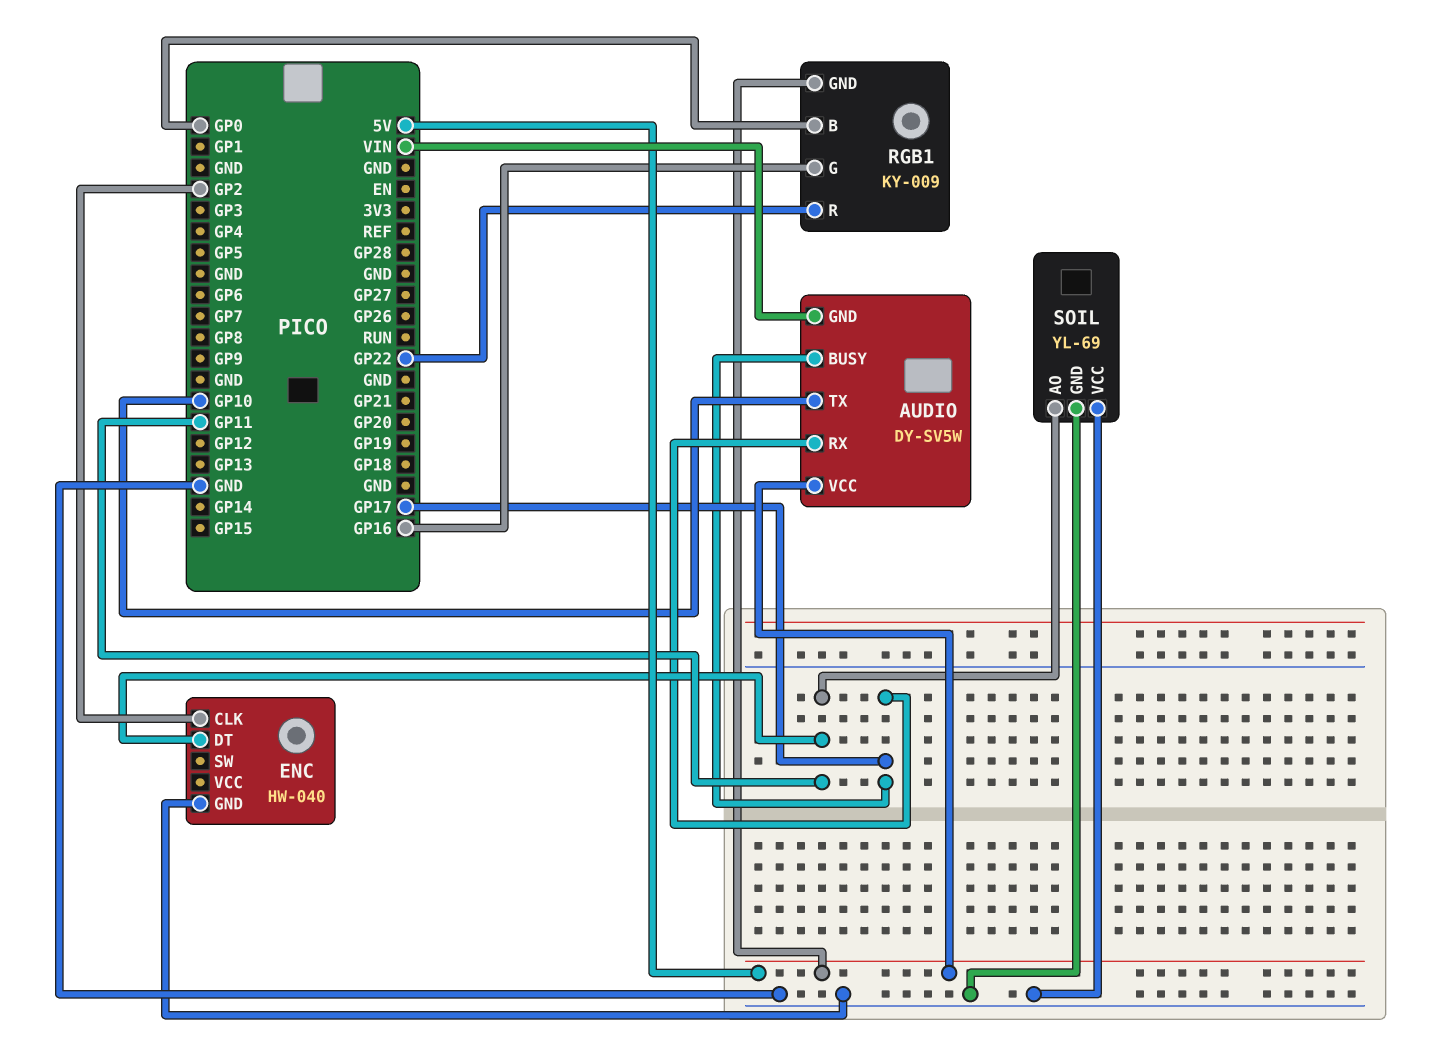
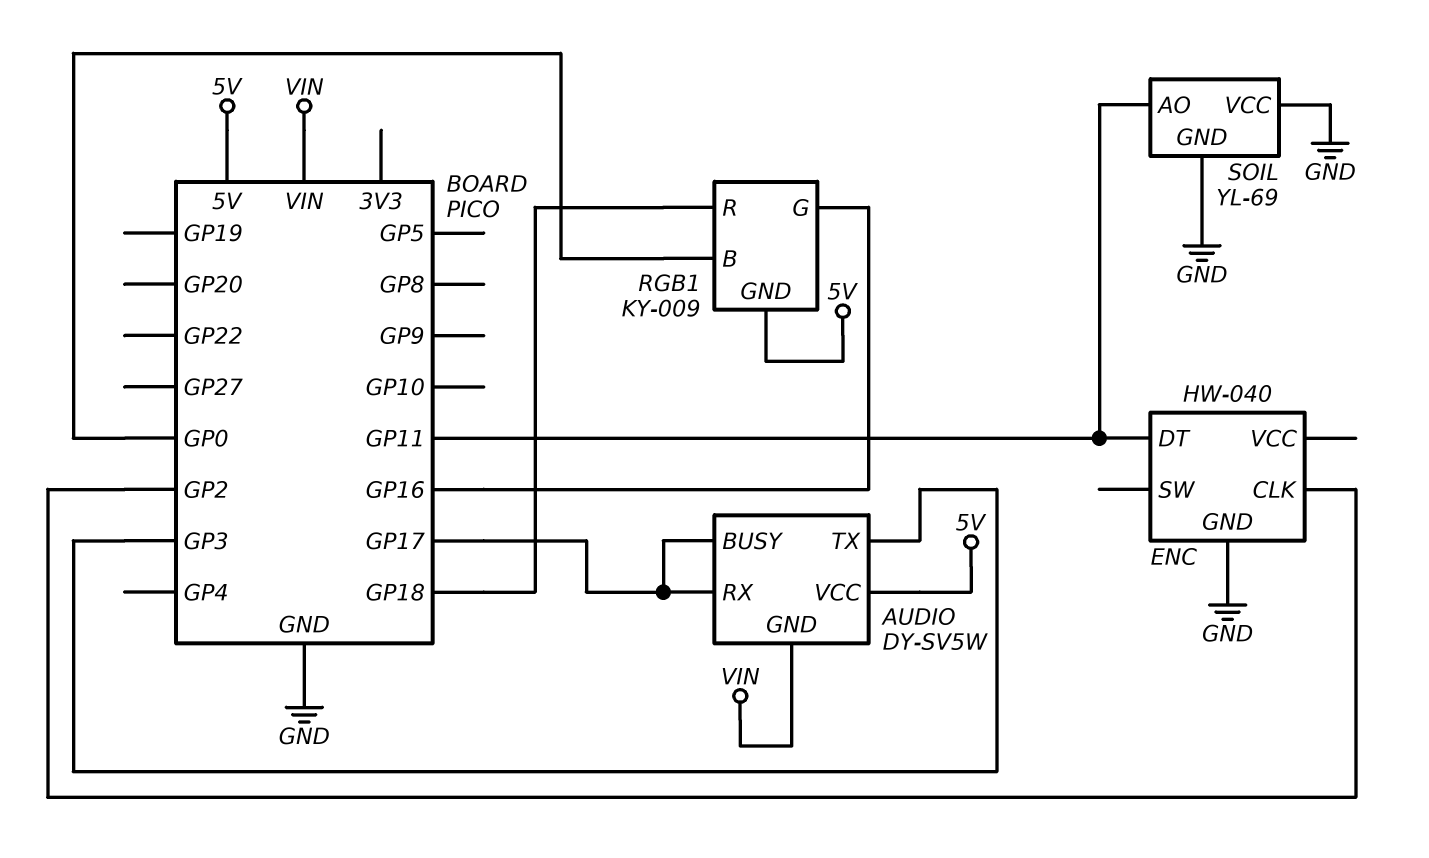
AUDIO pin TX: GP10 -> GP3
RGB1 pin R: GP22 -> GP18

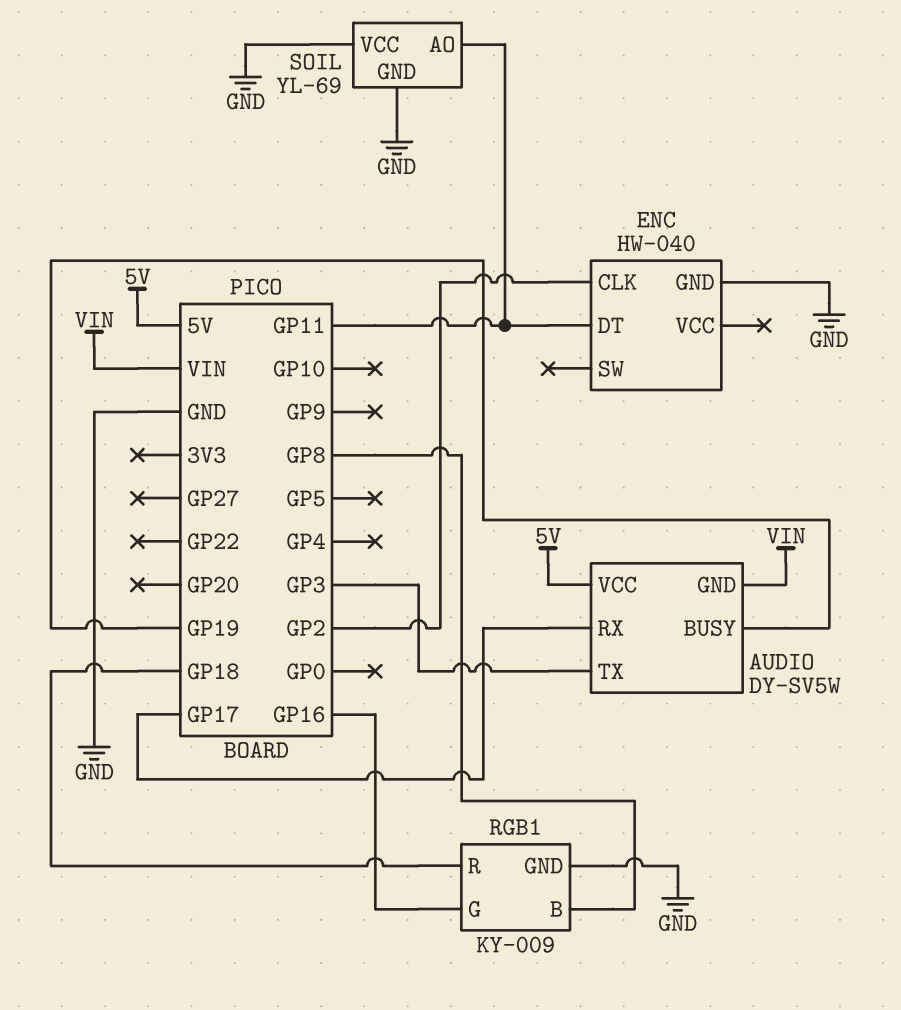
AUDIO pin BUSY: GP17 -> GP19
RGB1 pin B: GP0 -> GP8
RGB1 pin GND: 5V -> GND

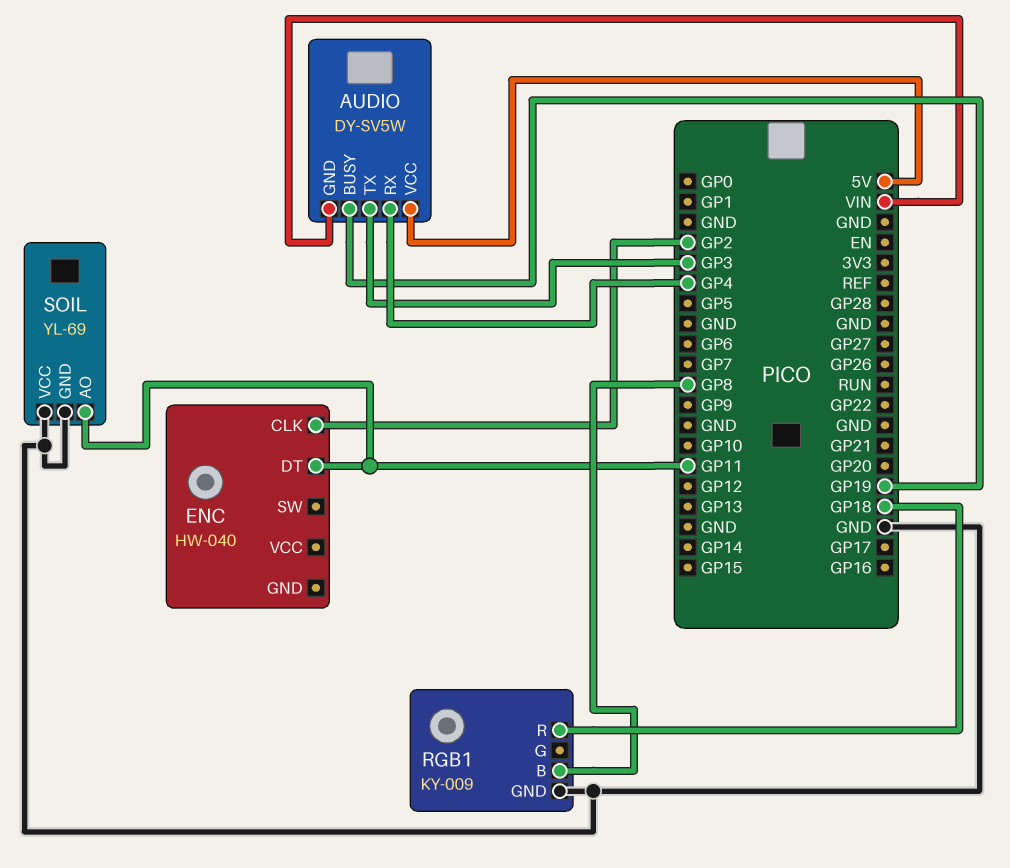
AUDIO pin RX: GP17 -> GP4
ENC pin GND: GND -> none
RGB1 pin G: GP16 -> none

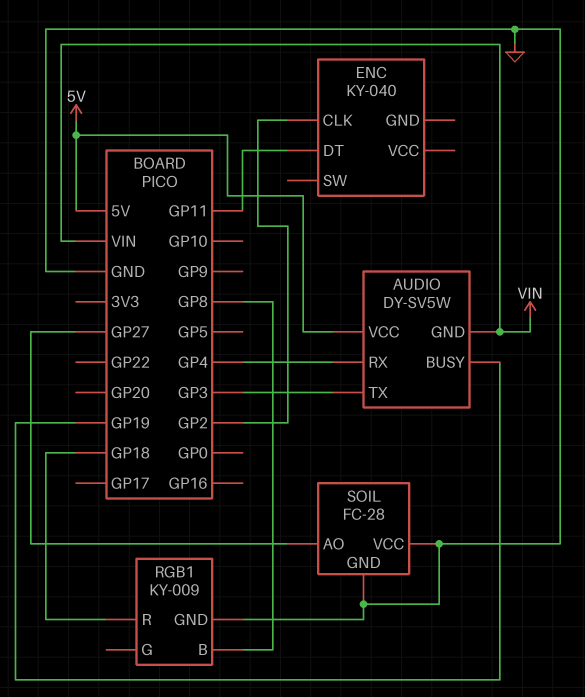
ENC: HW-040 -> KY-040
SOIL: YL-69 -> FC-28
SOIL pin AO: GP11 -> GP27

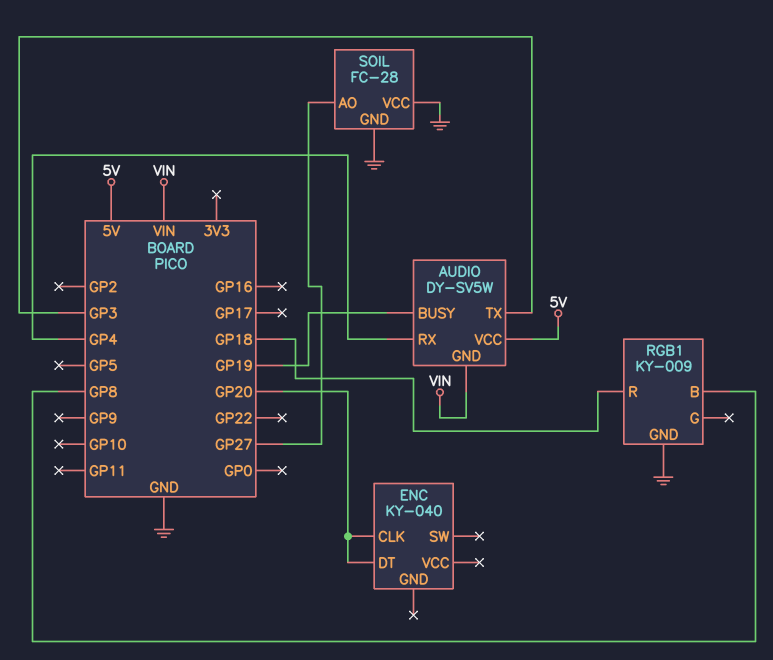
ENC pin CLK: GP2 -> GP20
ENC pin DT: GP11 -> GP20

